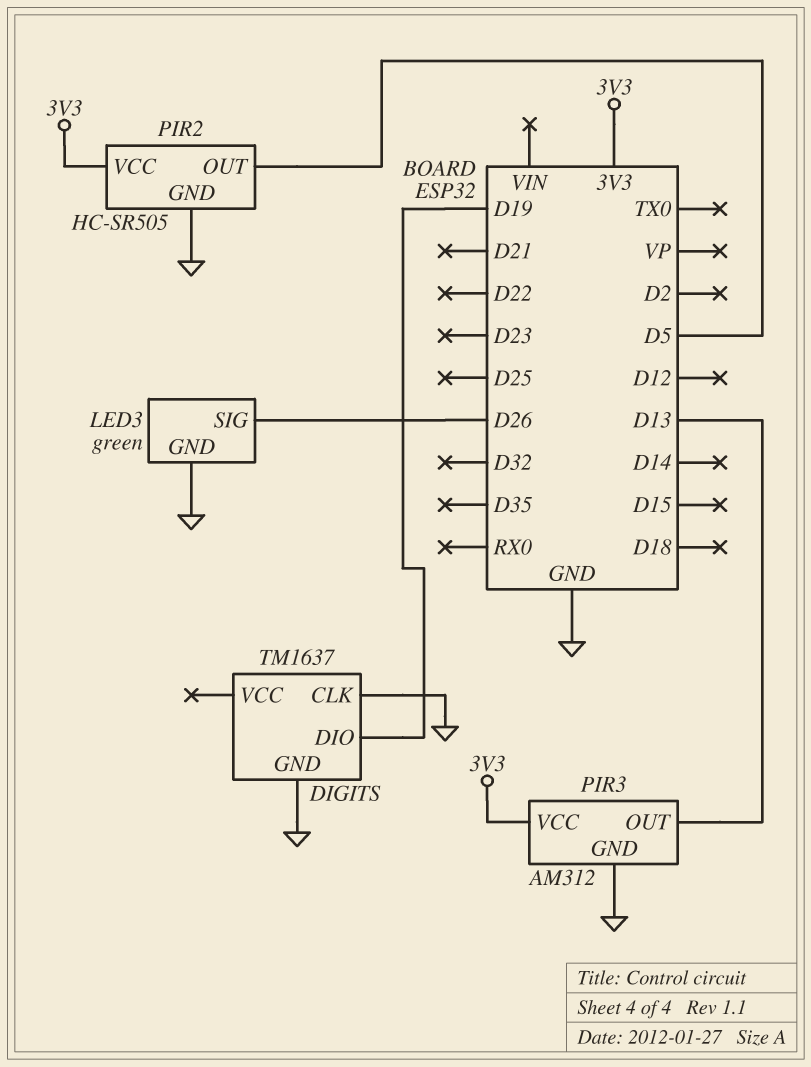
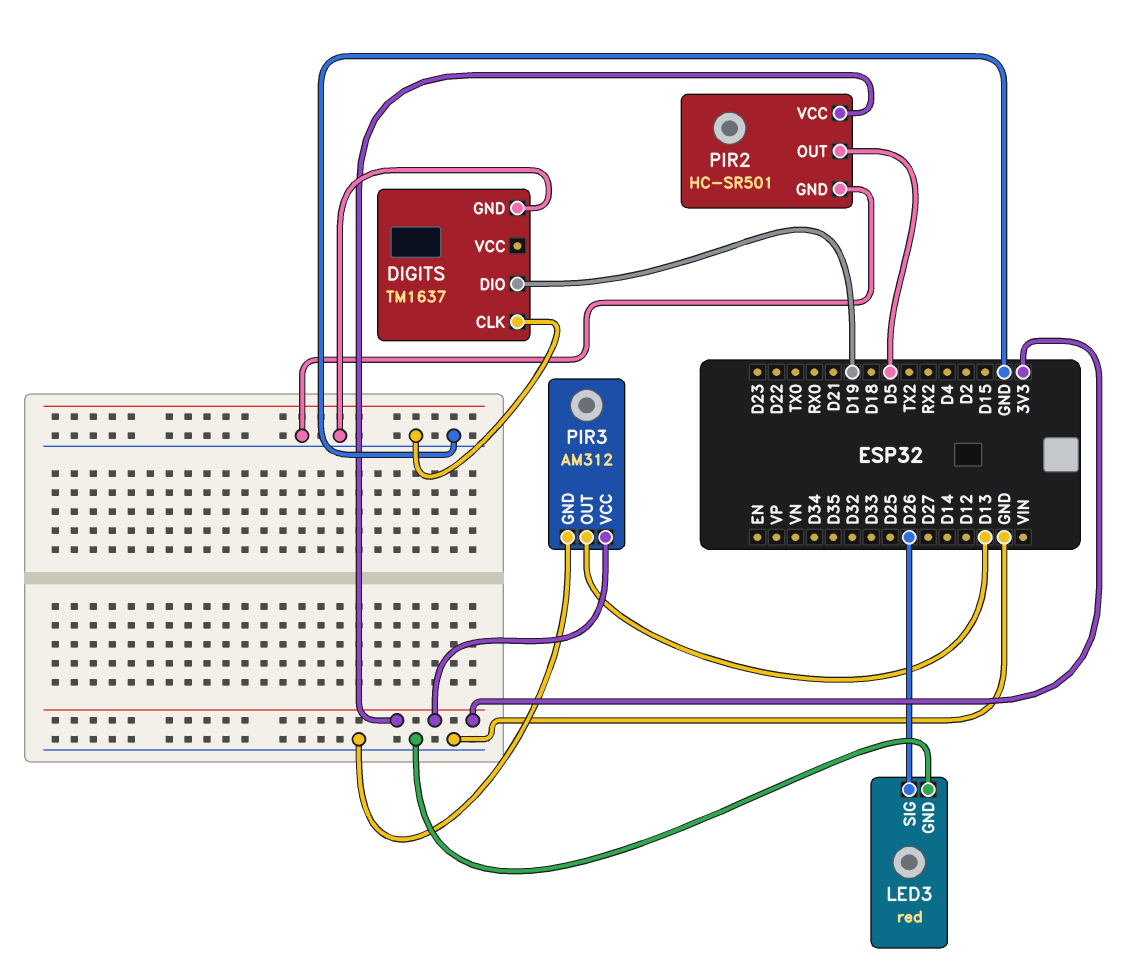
LED3: green -> red
PIR2: HC-SR505 -> HC-SR501

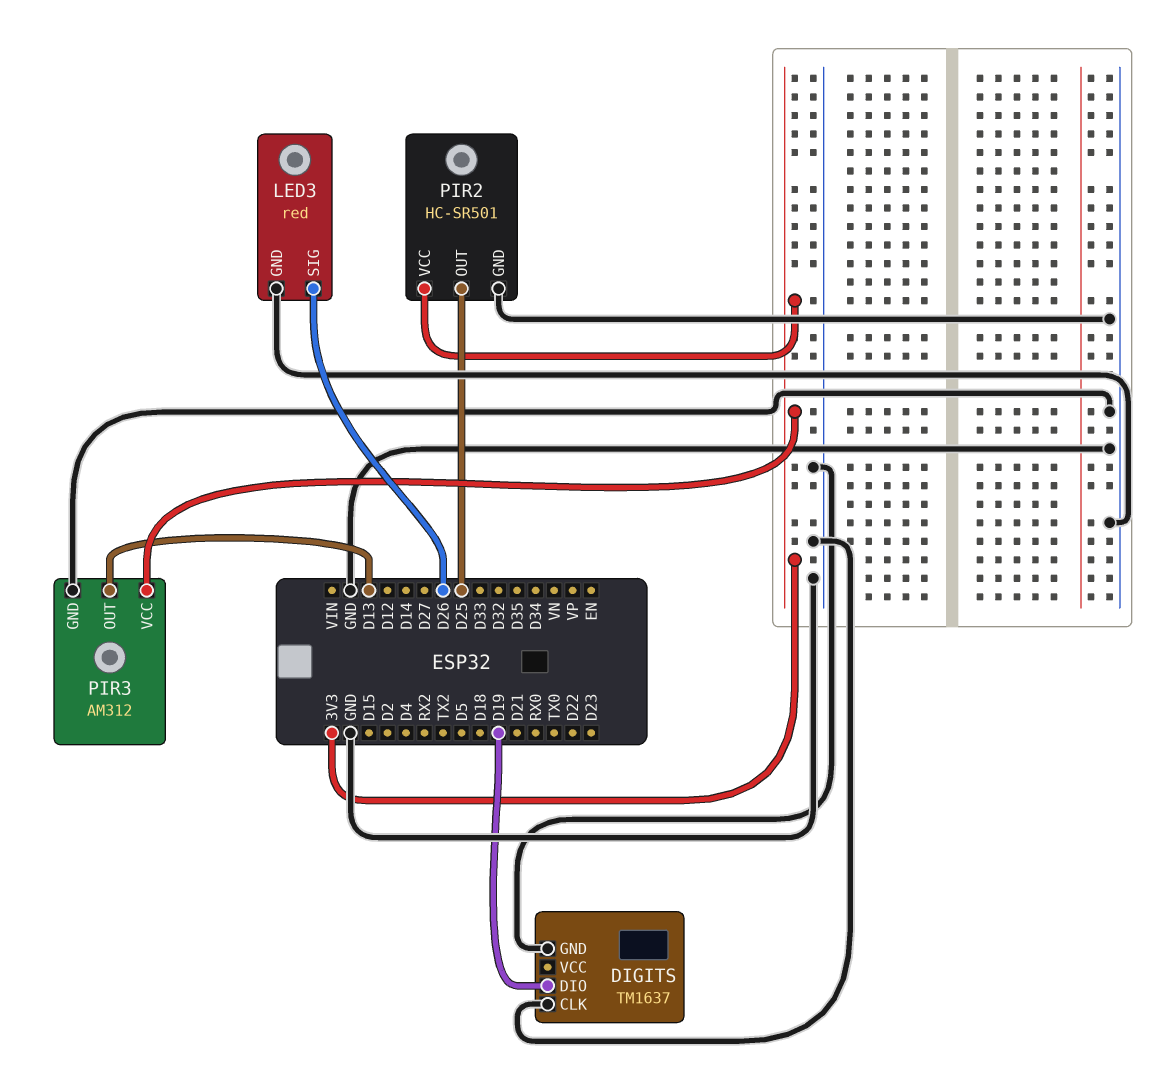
PIR2 pin OUT: D5 -> D25

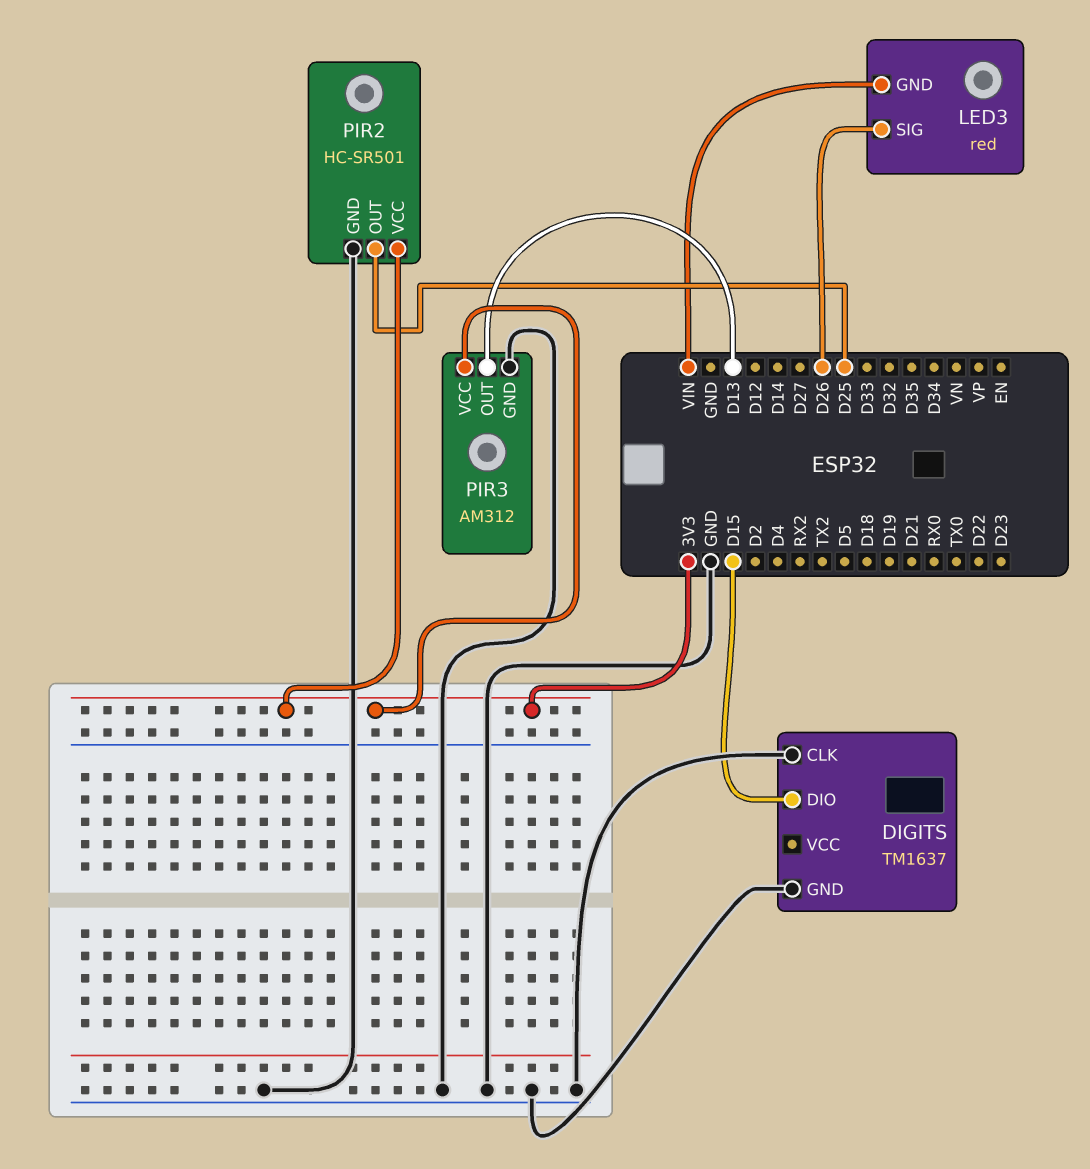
DIGITS pin DIO: D19 -> D15
LED3 pin GND: GND -> VIN

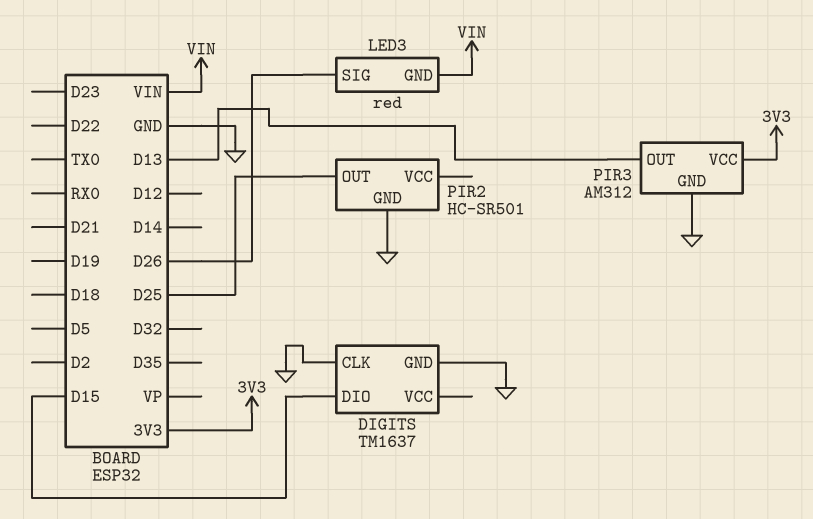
PIR2 pin VCC: 3V3 -> none

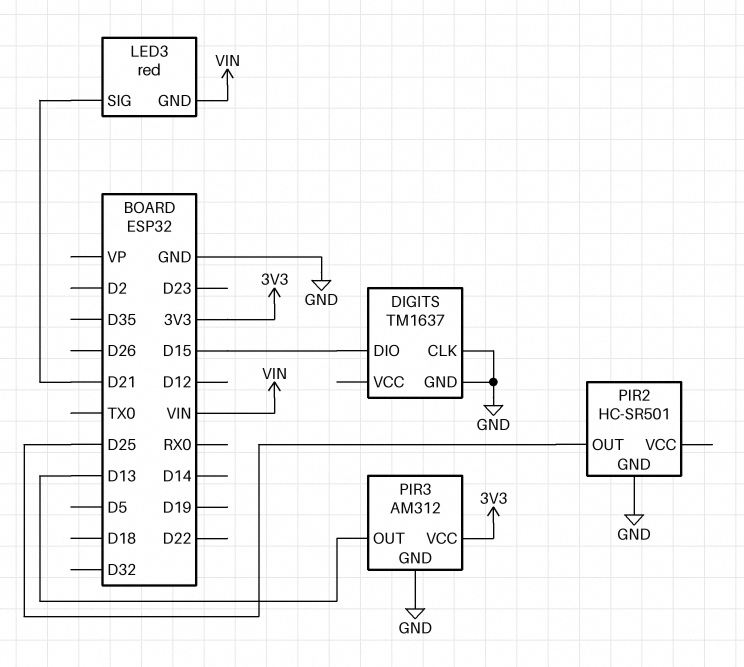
LED3 pin SIG: D26 -> D21

